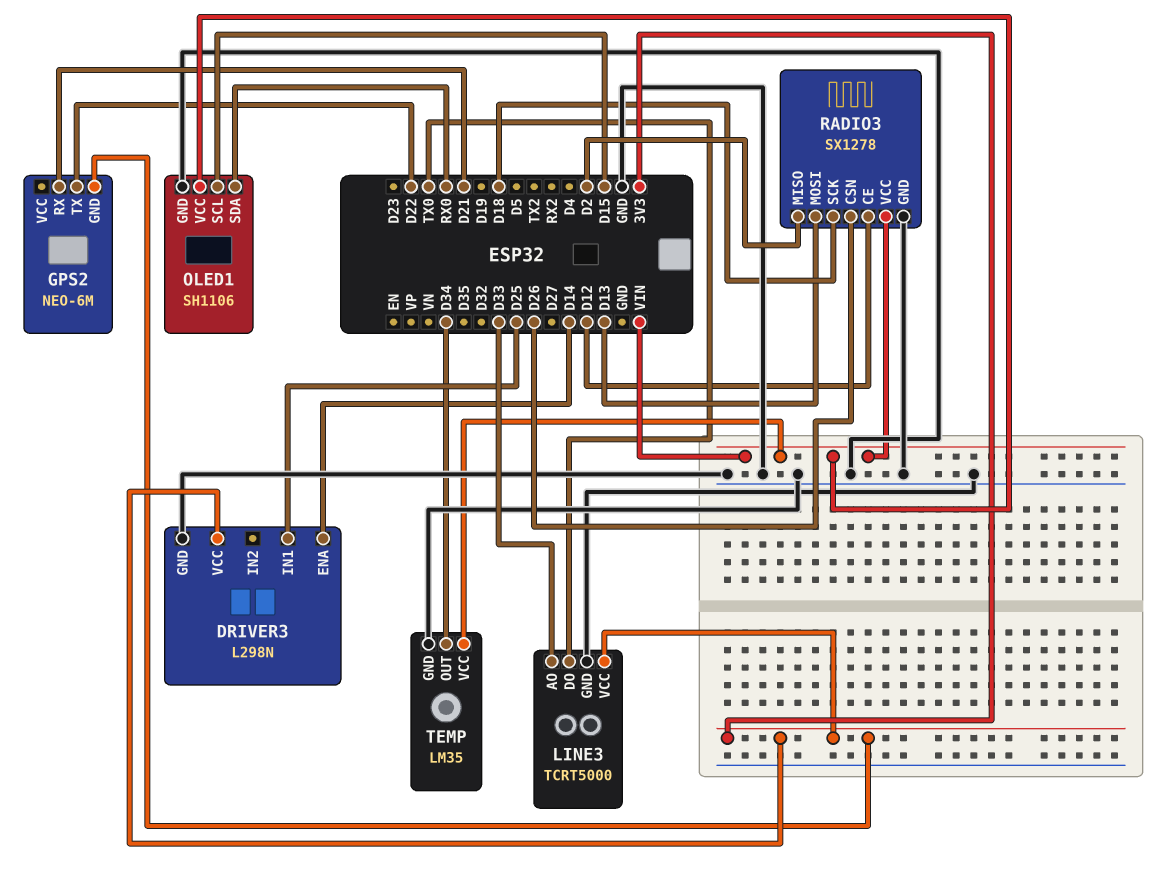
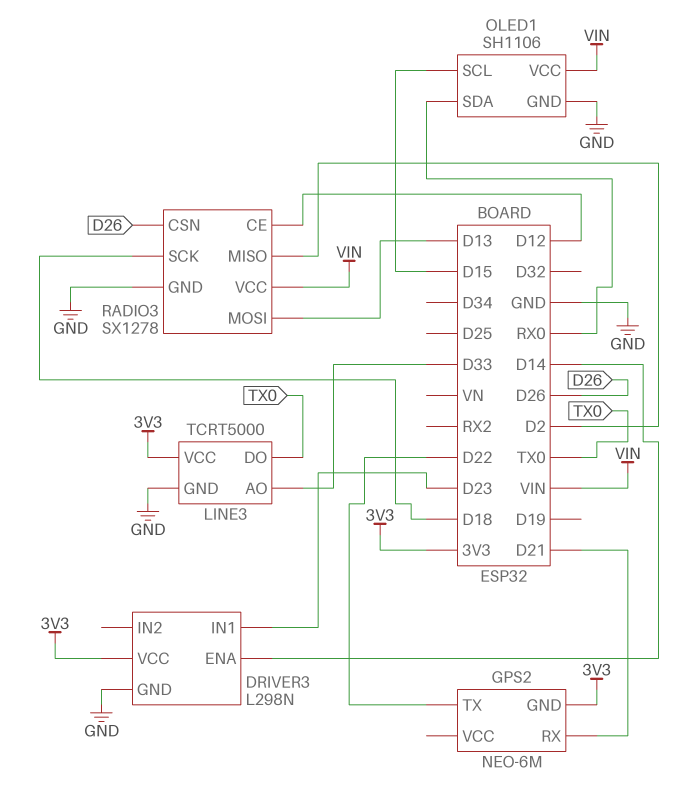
DRIVER3 pin IN1: D25 -> D23
TEMP: LM35 -> none
TEMP pin GND: GND -> none
TEMP pin OUT: D34 -> none
TEMP pin VCC: VIN -> none

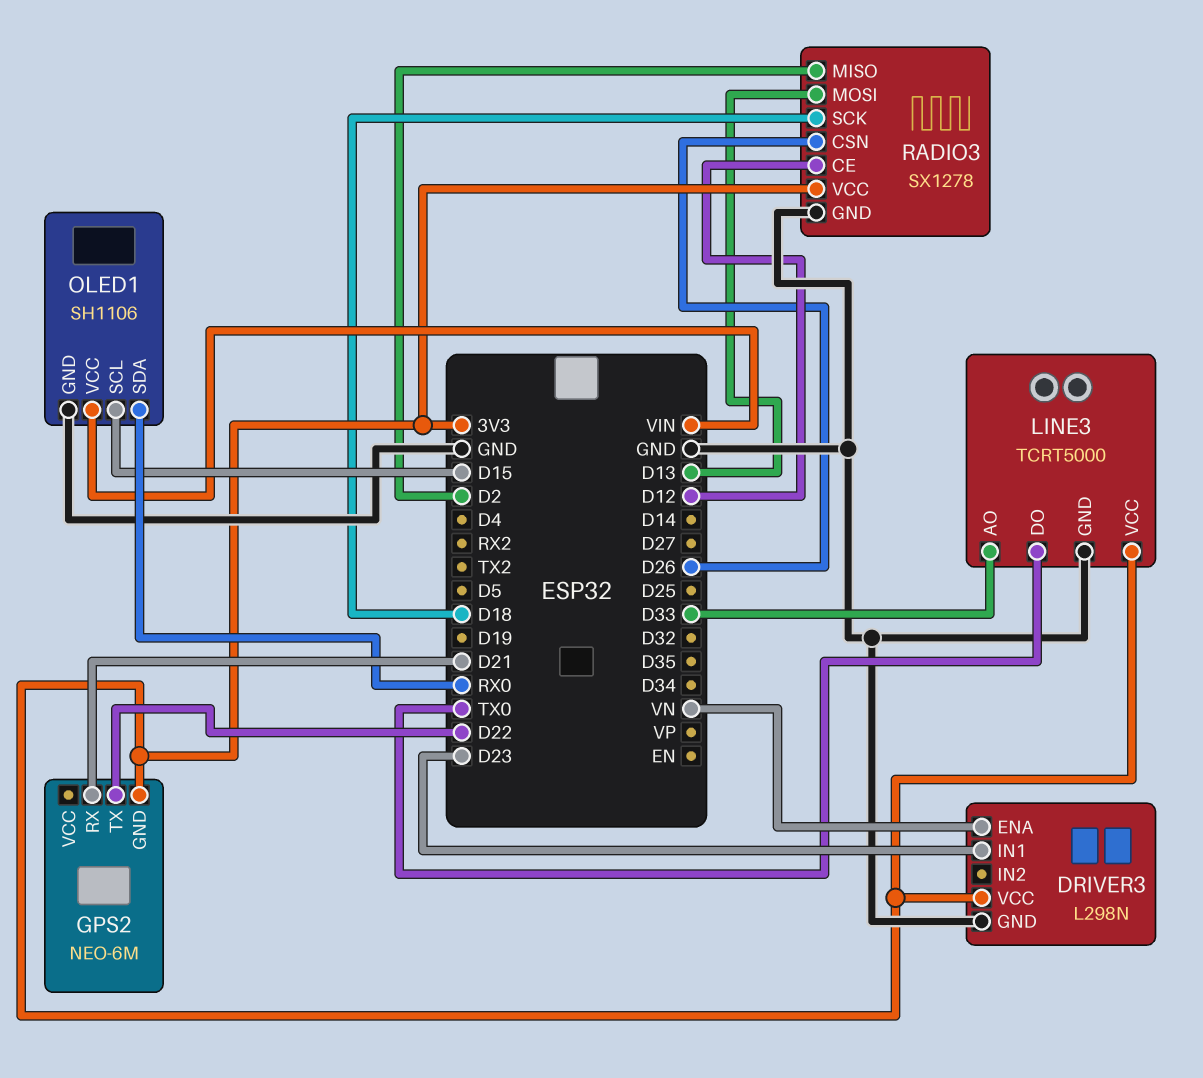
DRIVER3 pin ENA: D14 -> VN
RADIO3 pin VCC: VIN -> 3V3

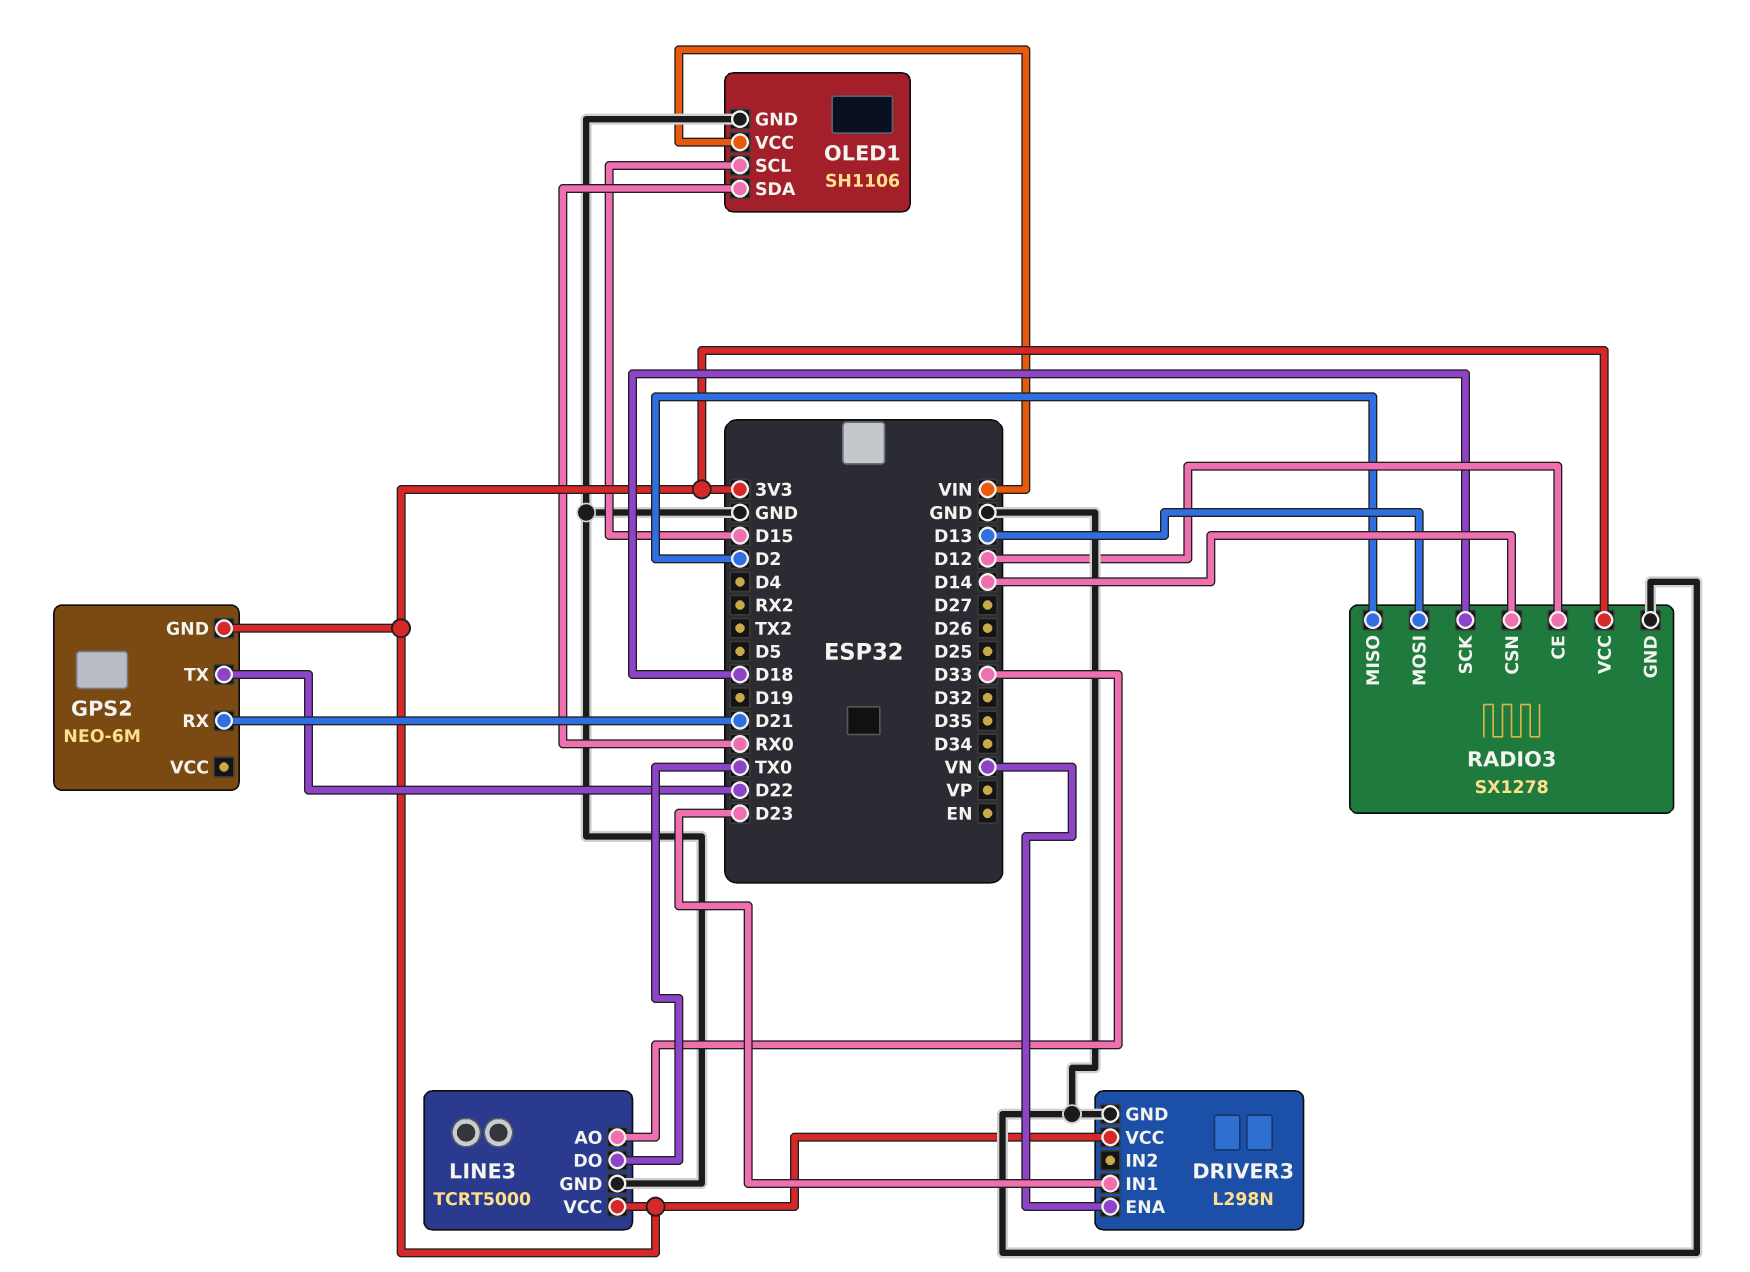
RADIO3 pin CSN: D26 -> D14

